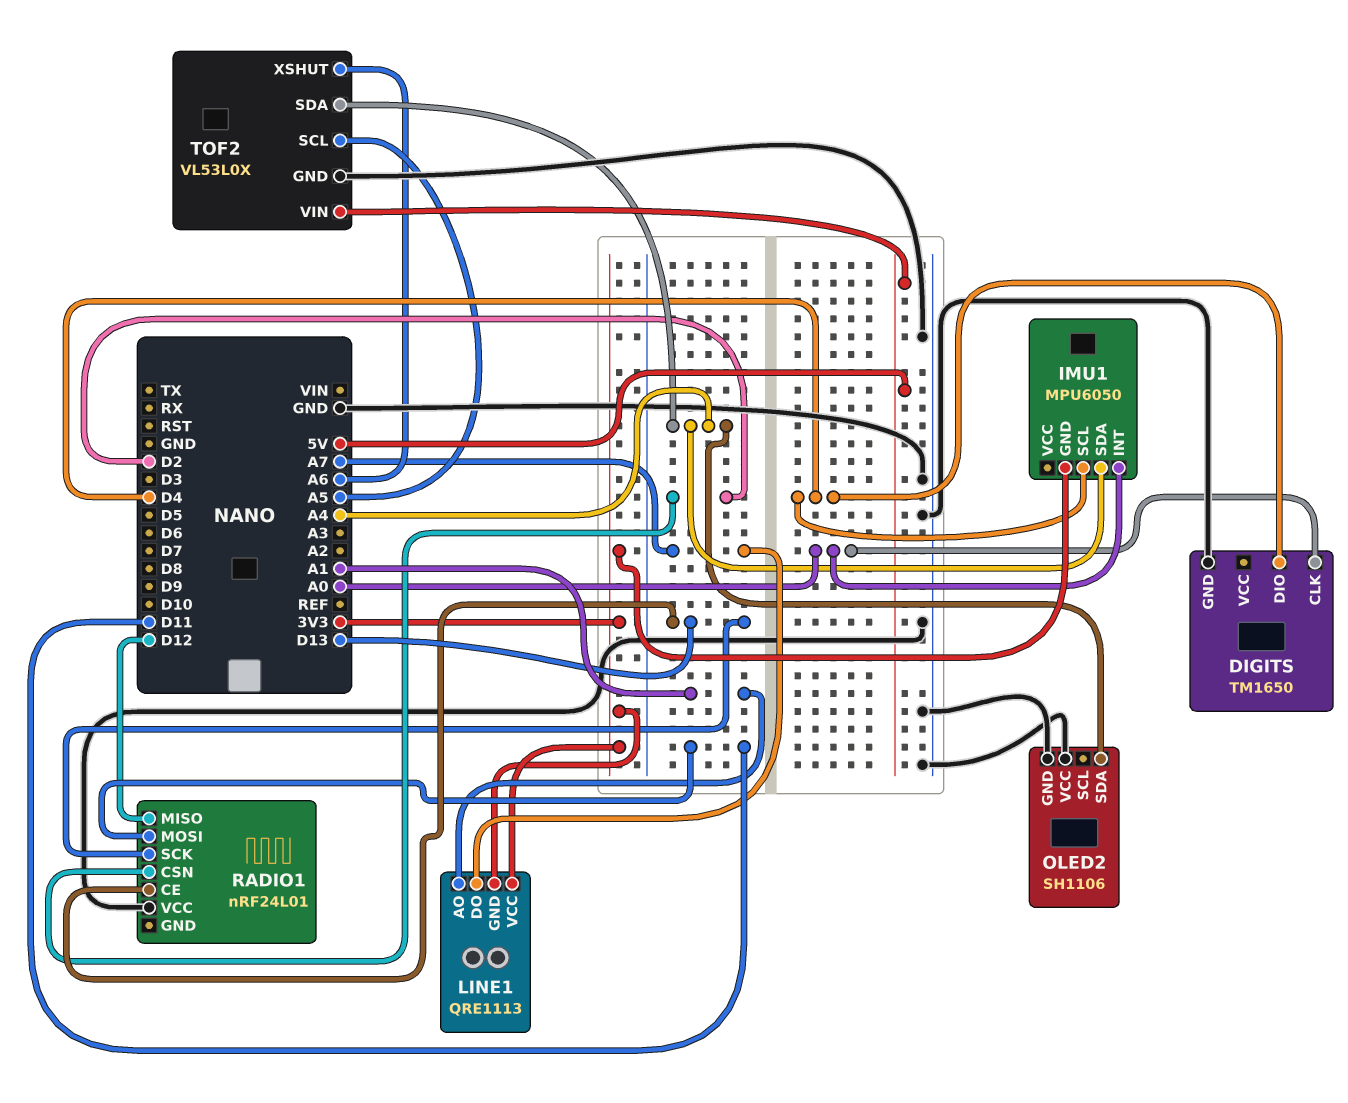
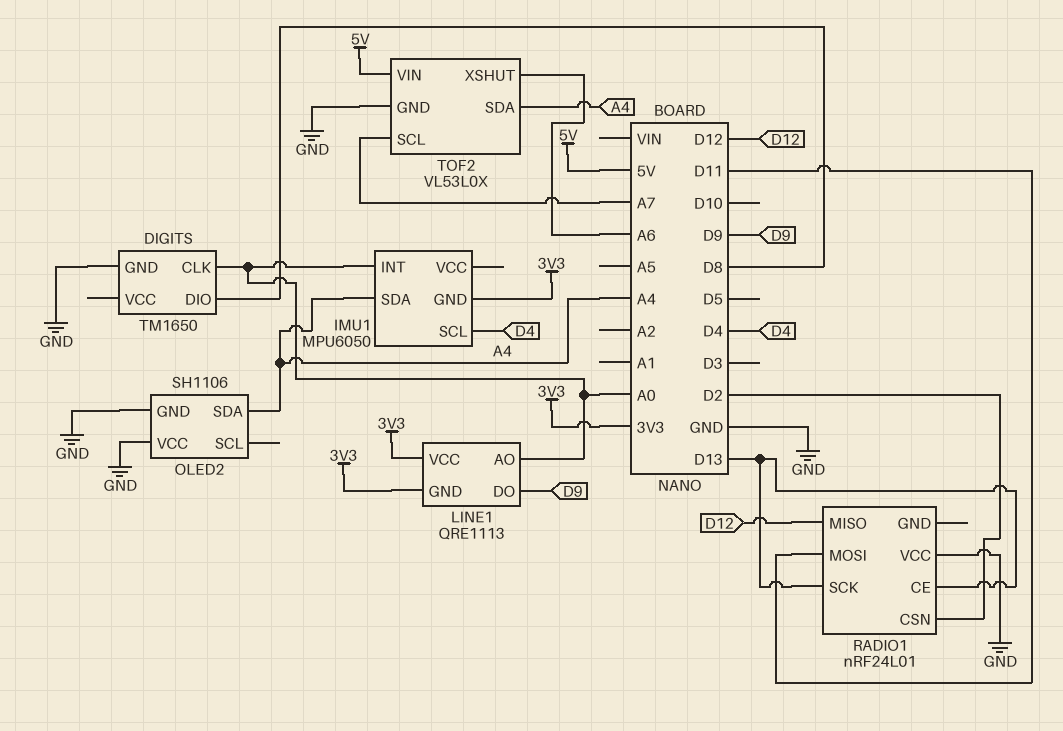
DIGITS pin DIO: D4 -> D8
LINE1 pin AO: A1 -> A0
LINE1 pin DO: A7 -> D9
TOF2 pin SCL: A5 -> A7

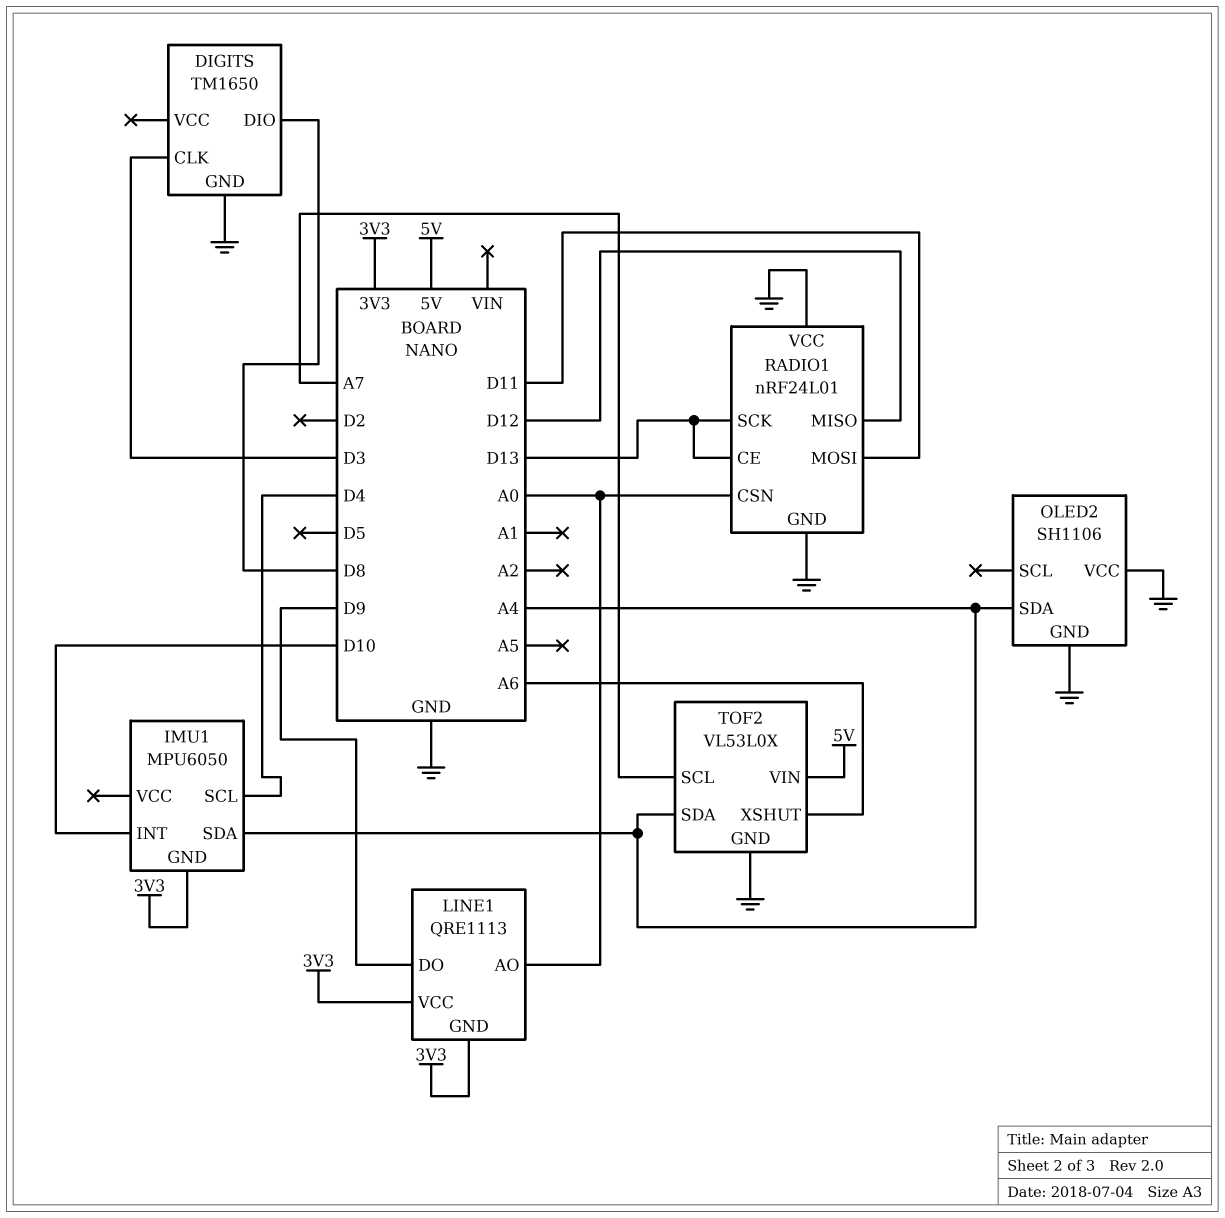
DIGITS pin CLK: A0 -> D3
IMU1 pin INT: A0 -> D10
RADIO1 pin CSN: D2 -> A0
RADIO1 pin GND: none -> GND

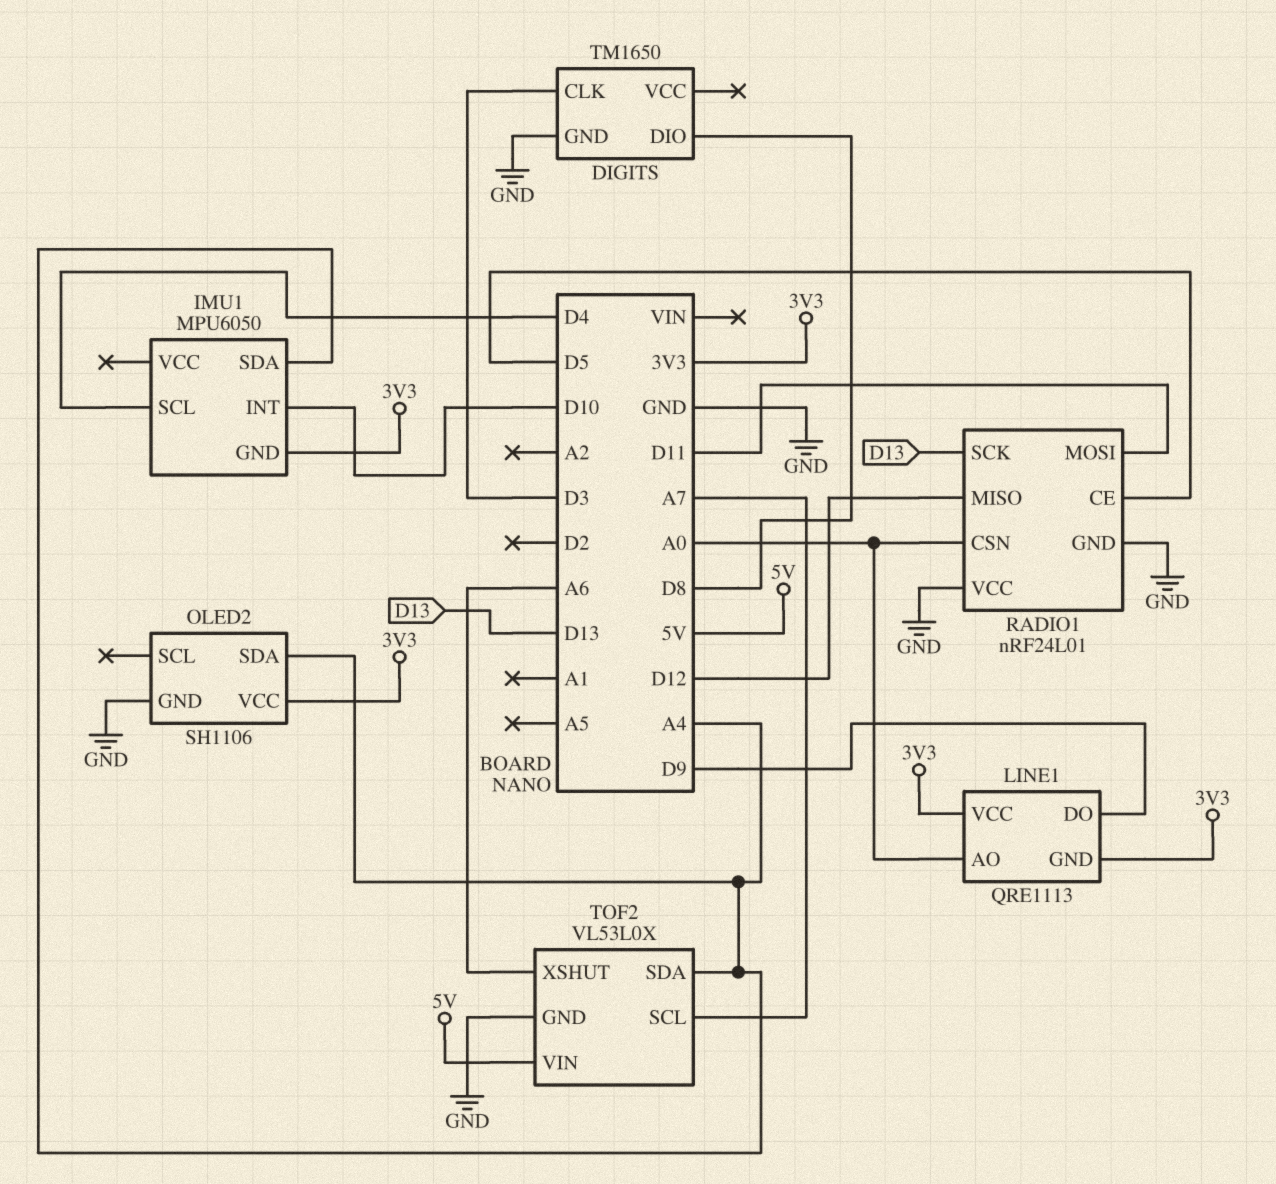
OLED2 pin VCC: GND -> 3V3
RADIO1 pin CE: D13 -> D5

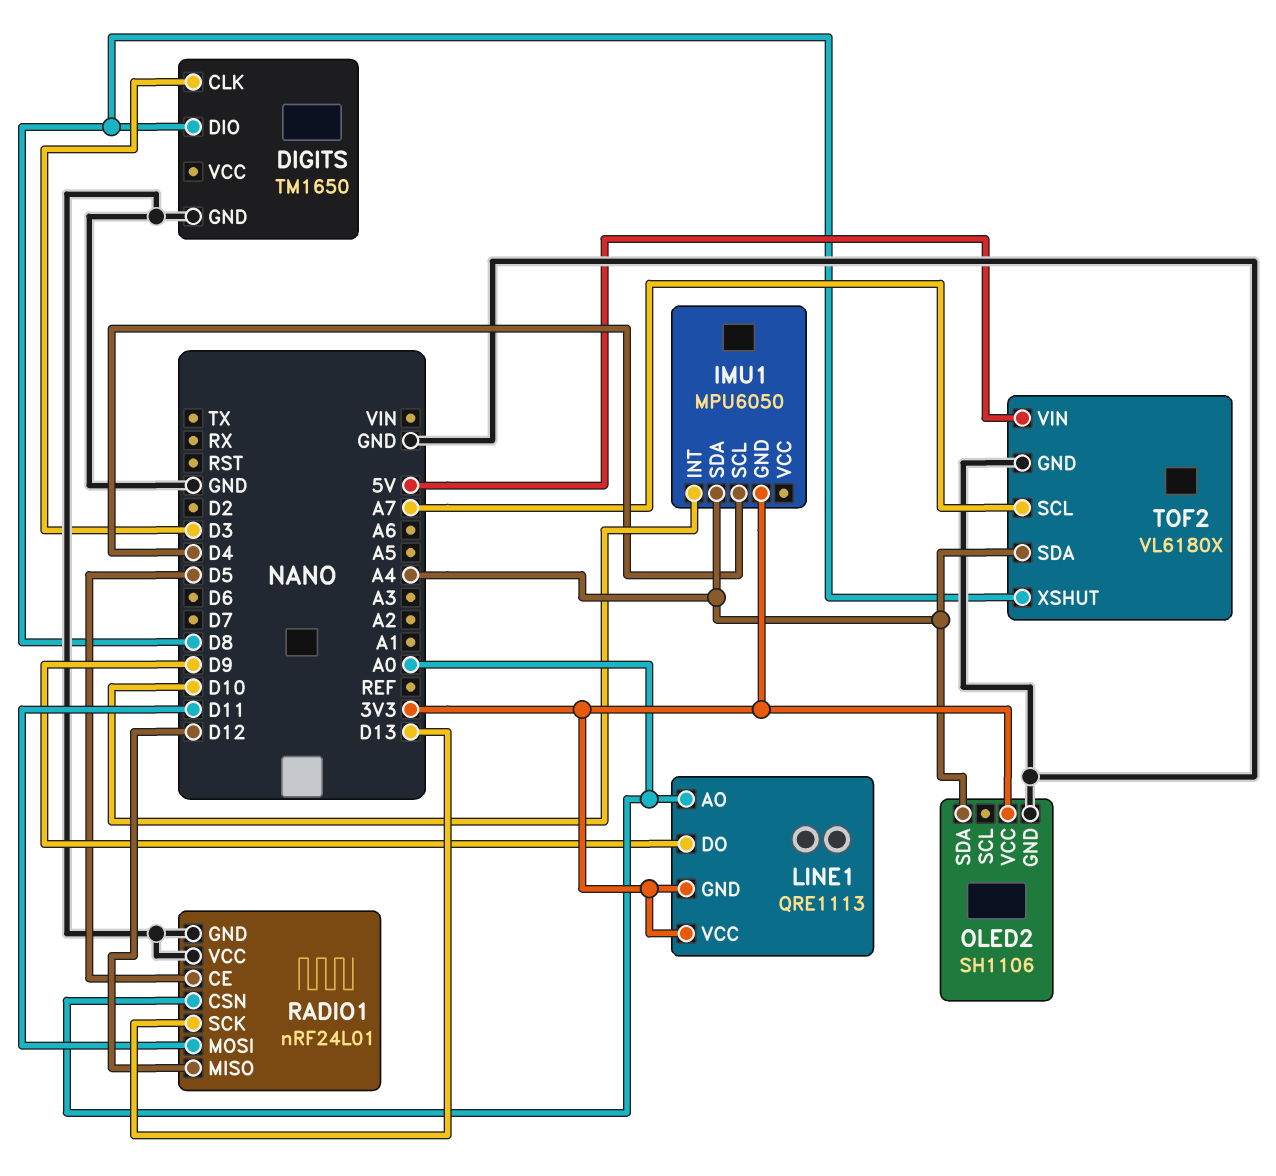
TOF2: VL53L0X -> VL6180X
TOF2 pin XSHUT: A6 -> D8

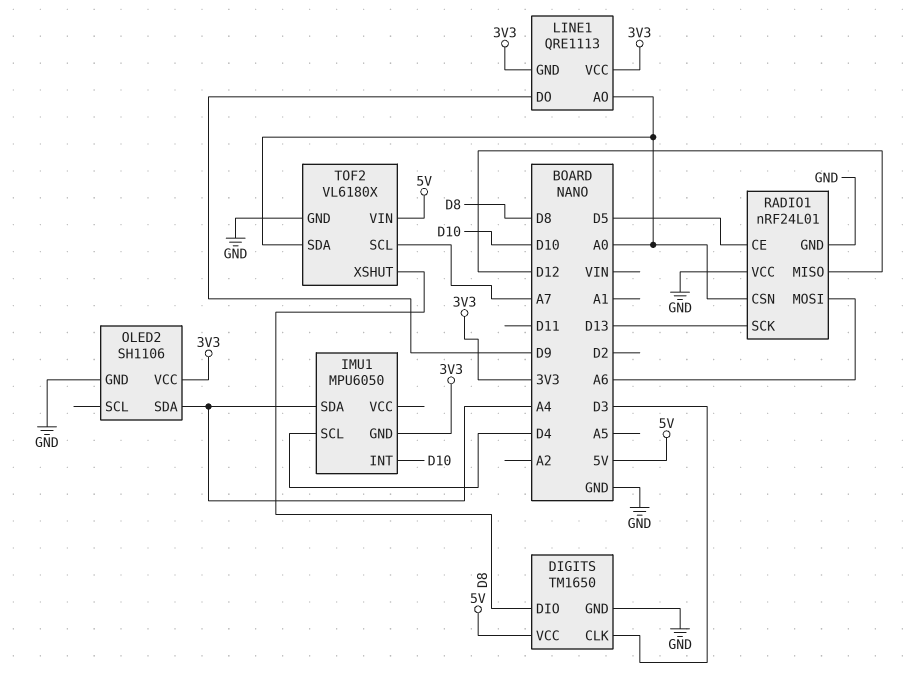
DIGITS pin VCC: none -> 5V
RADIO1 pin MOSI: D11 -> A6
TOF2 pin SDA: A4 -> A0

